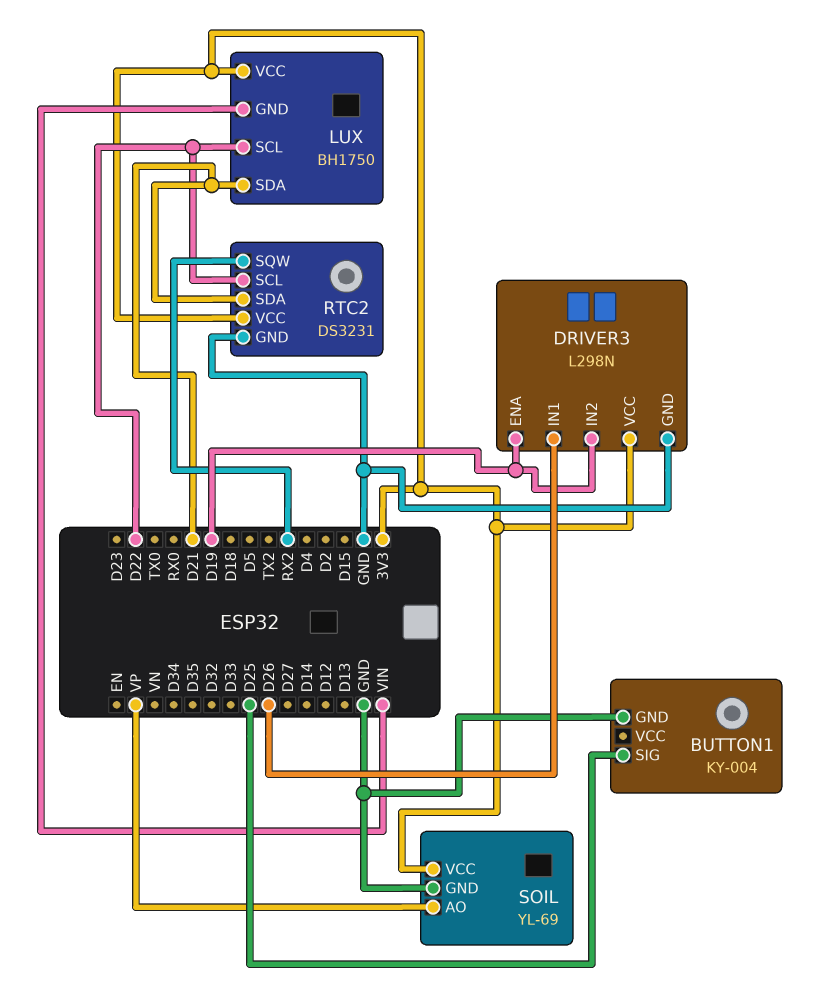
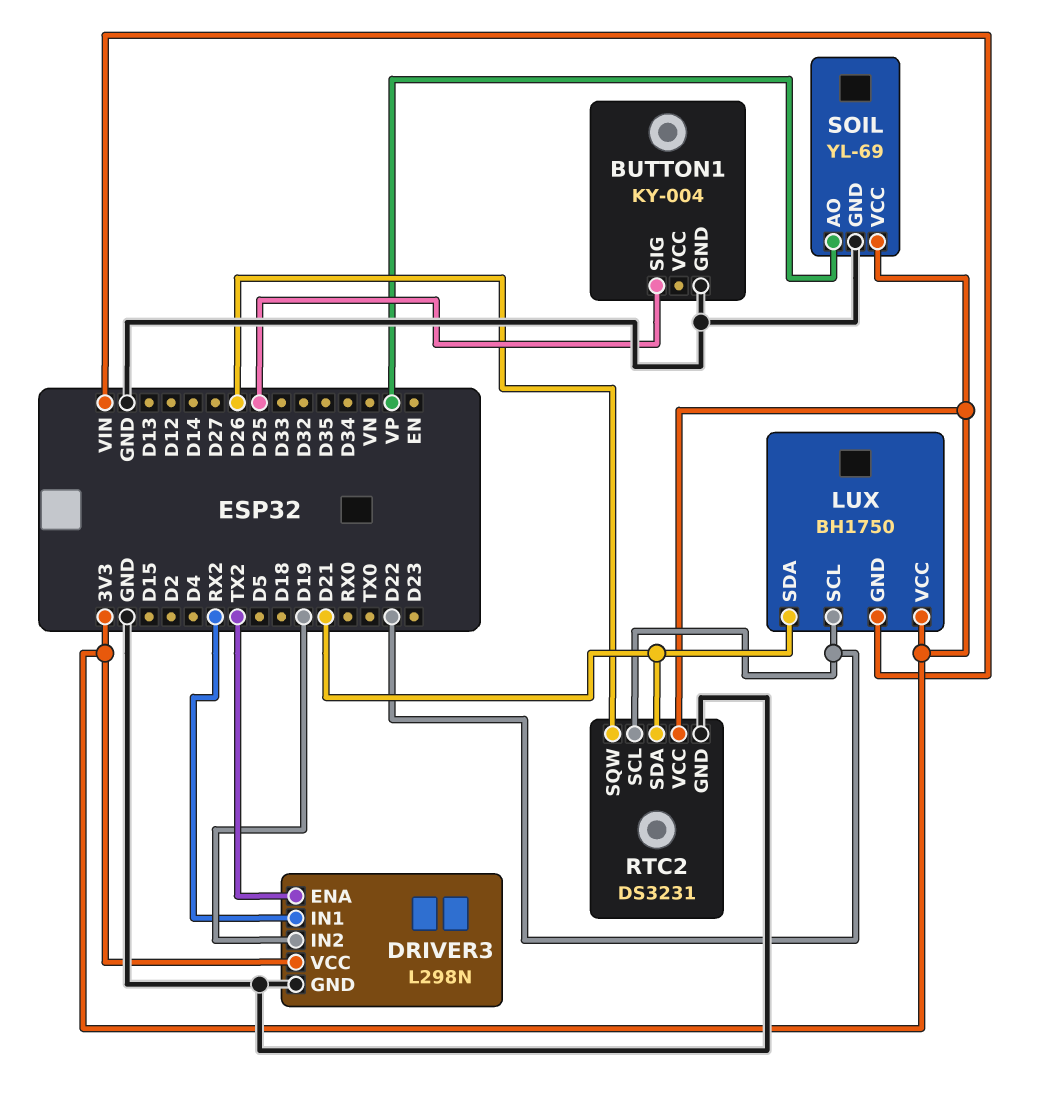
DRIVER3 pin ENA: D19 -> TX2
DRIVER3 pin IN1: D26 -> RX2
RTC2 pin SQW: RX2 -> D26

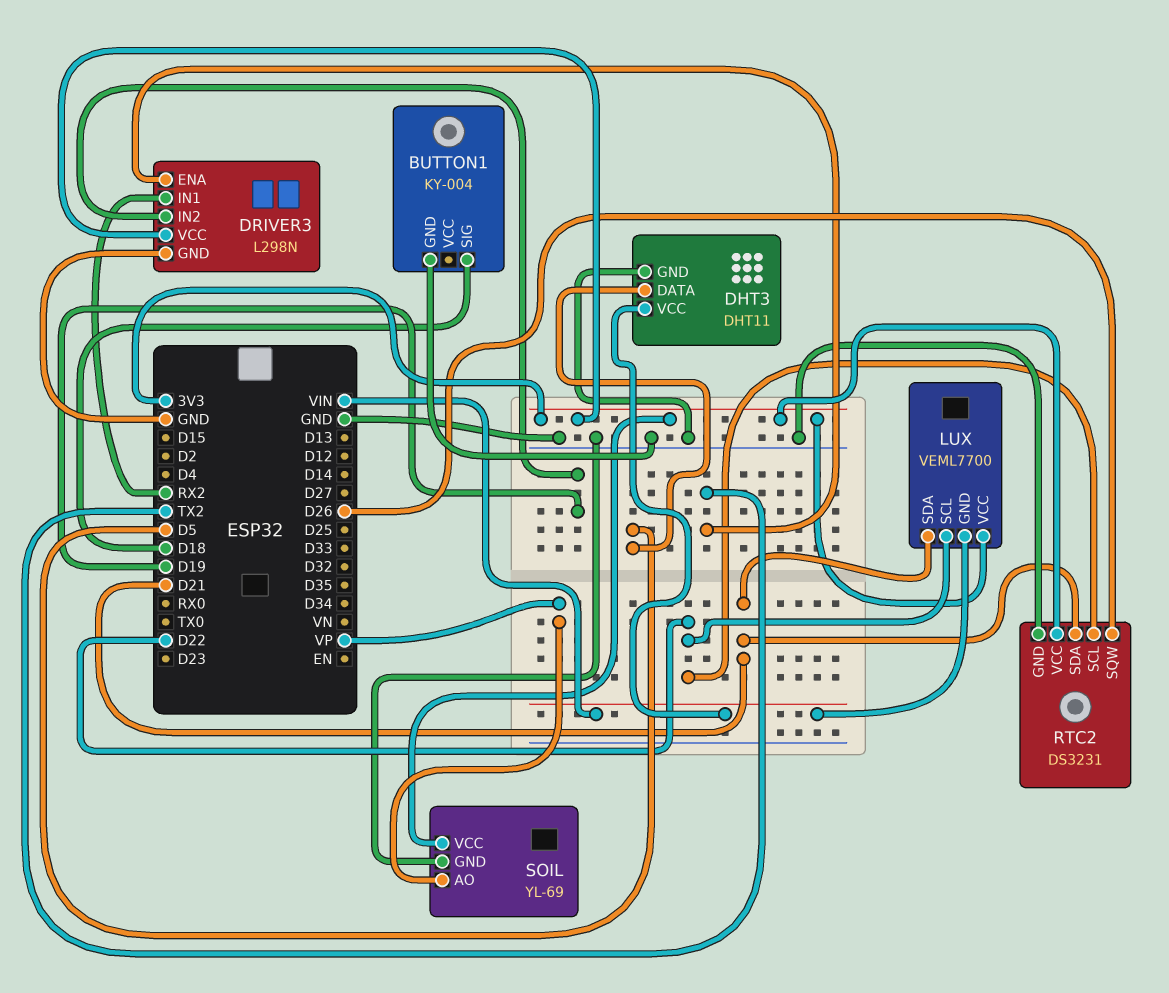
BUTTON1 pin SIG: D25 -> D18
DHT3: none -> DHT11
DHT3 pin DATA: none -> D5
DHT3 pin GND: none -> GND
DHT3 pin VCC: none -> VIN
LUX: BH1750 -> VEML7700

